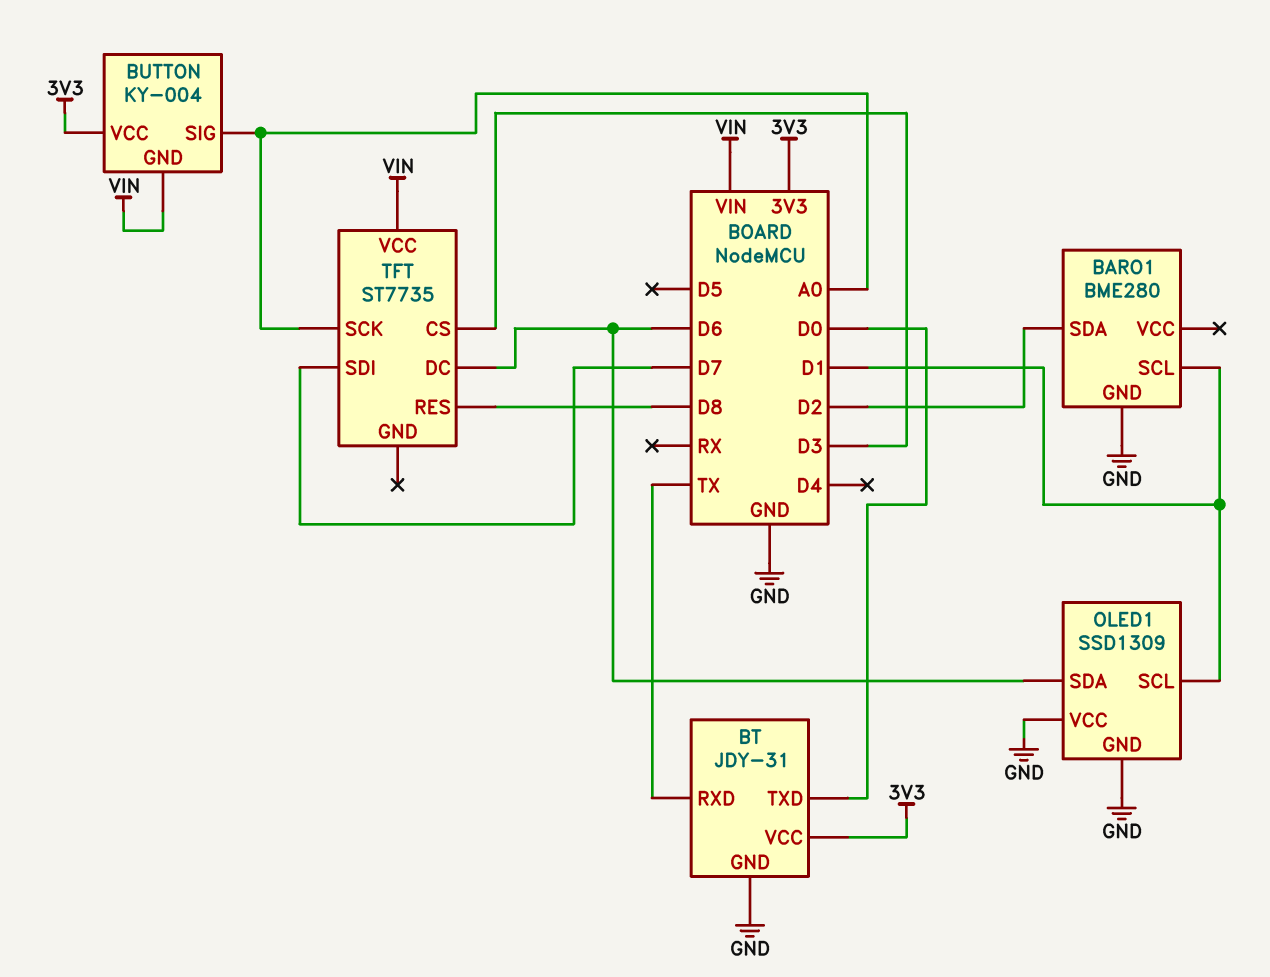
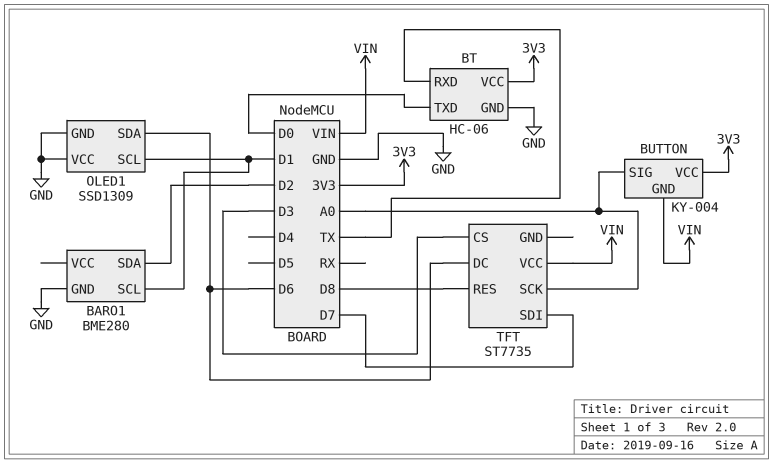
BT: JDY-31 -> HC-06

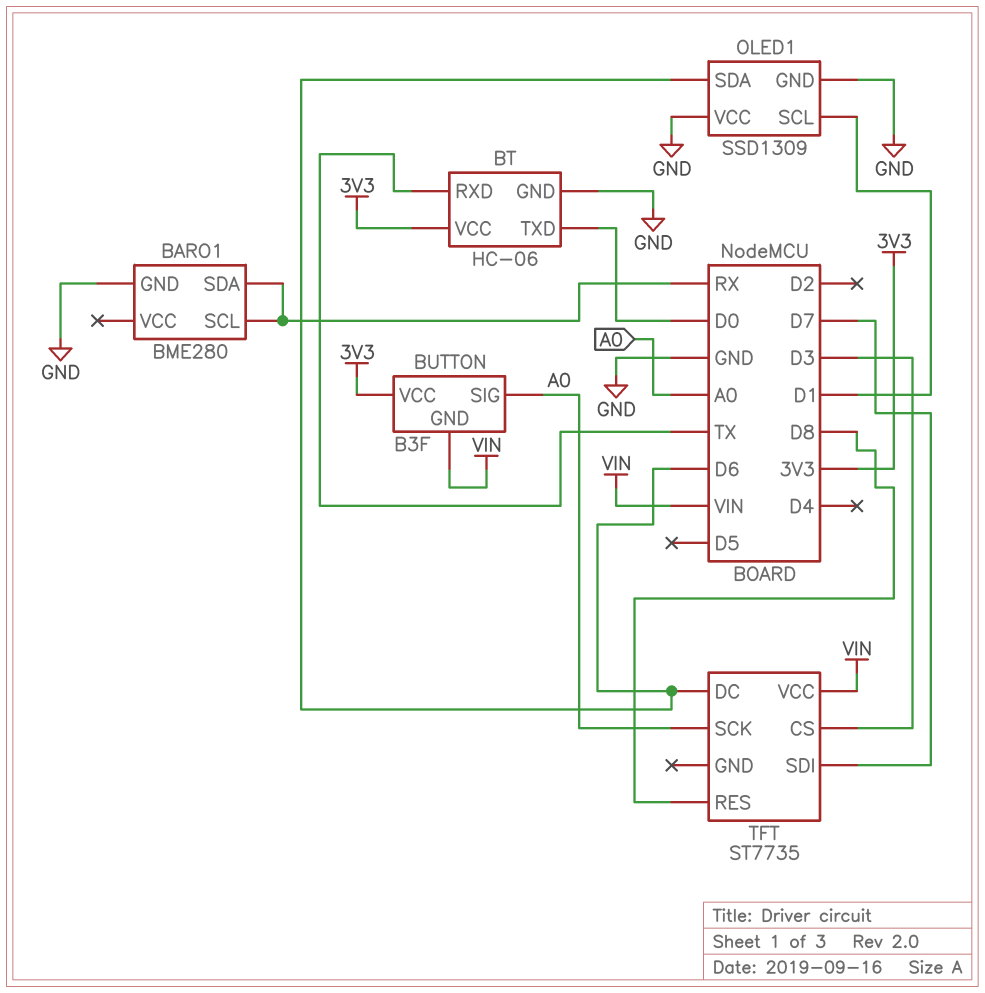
BARO1 pin SCL: D1 -> RX
BARO1 pin SDA: D2 -> RX
BUTTON: KY-004 -> B3F

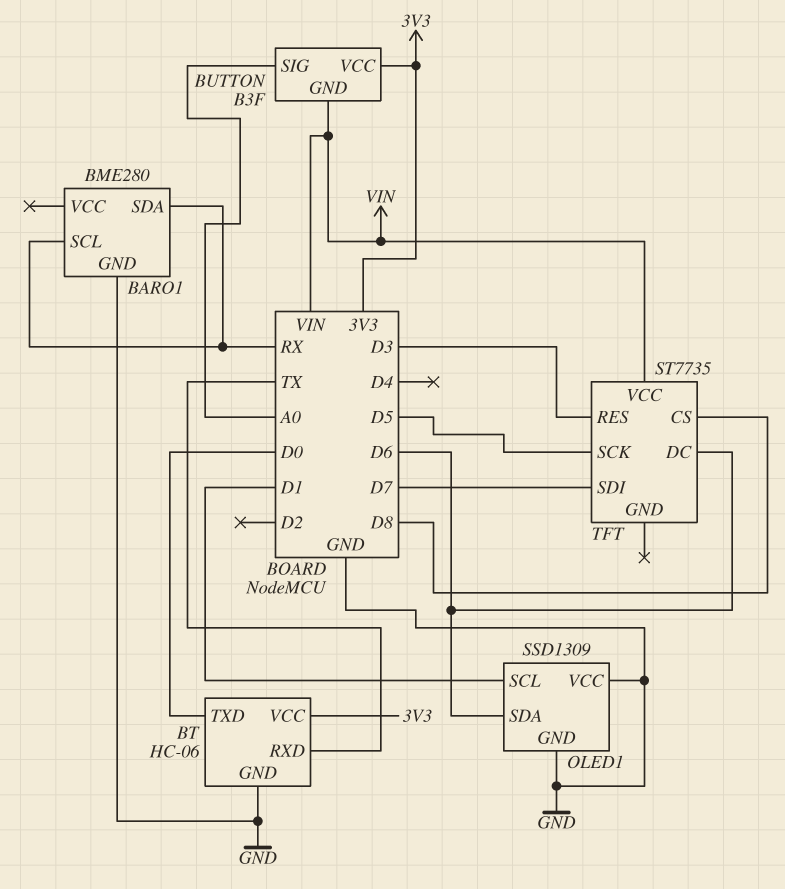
TFT pin CS: D3 -> D8
TFT pin RES: D8 -> D3
TFT pin SCK: A0 -> D5

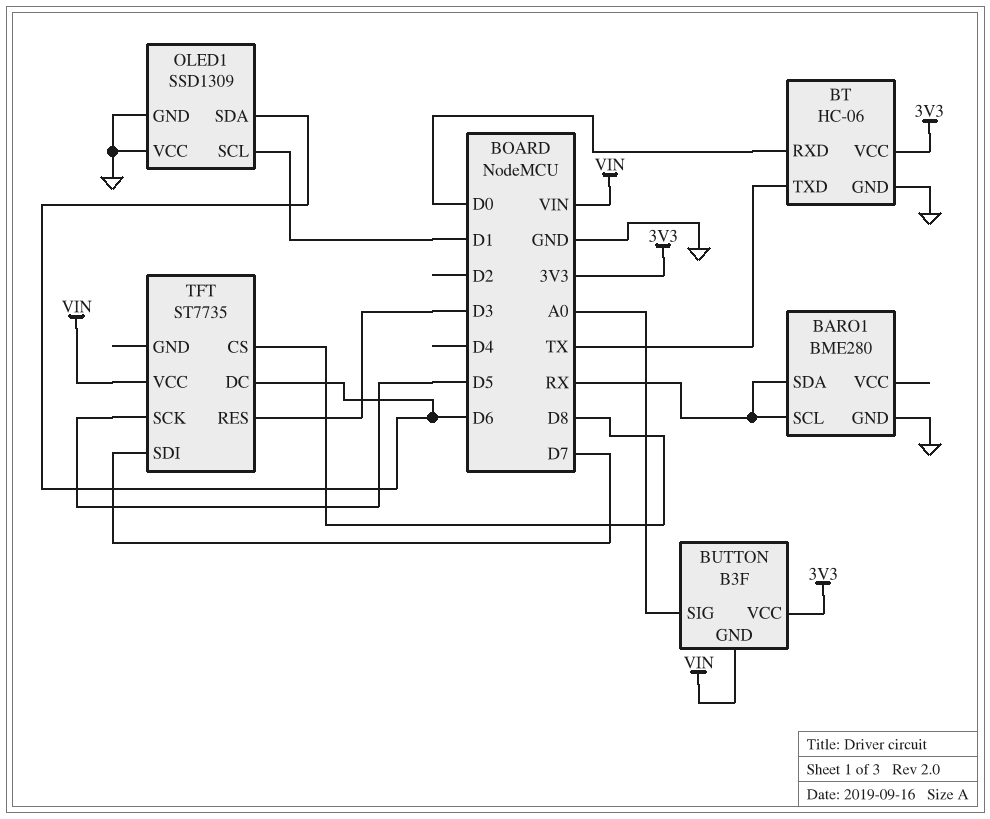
BT pin RXD: TX -> D0
BT pin TXD: D0 -> TX

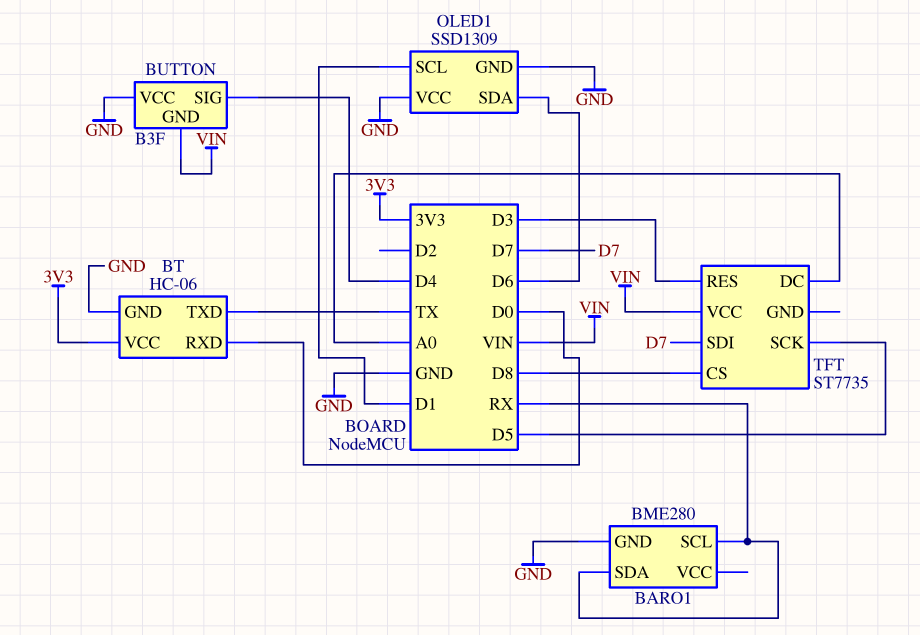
BUTTON pin SIG: A0 -> D4
BUTTON pin VCC: 3V3 -> GND
TFT pin DC: D6 -> A0

